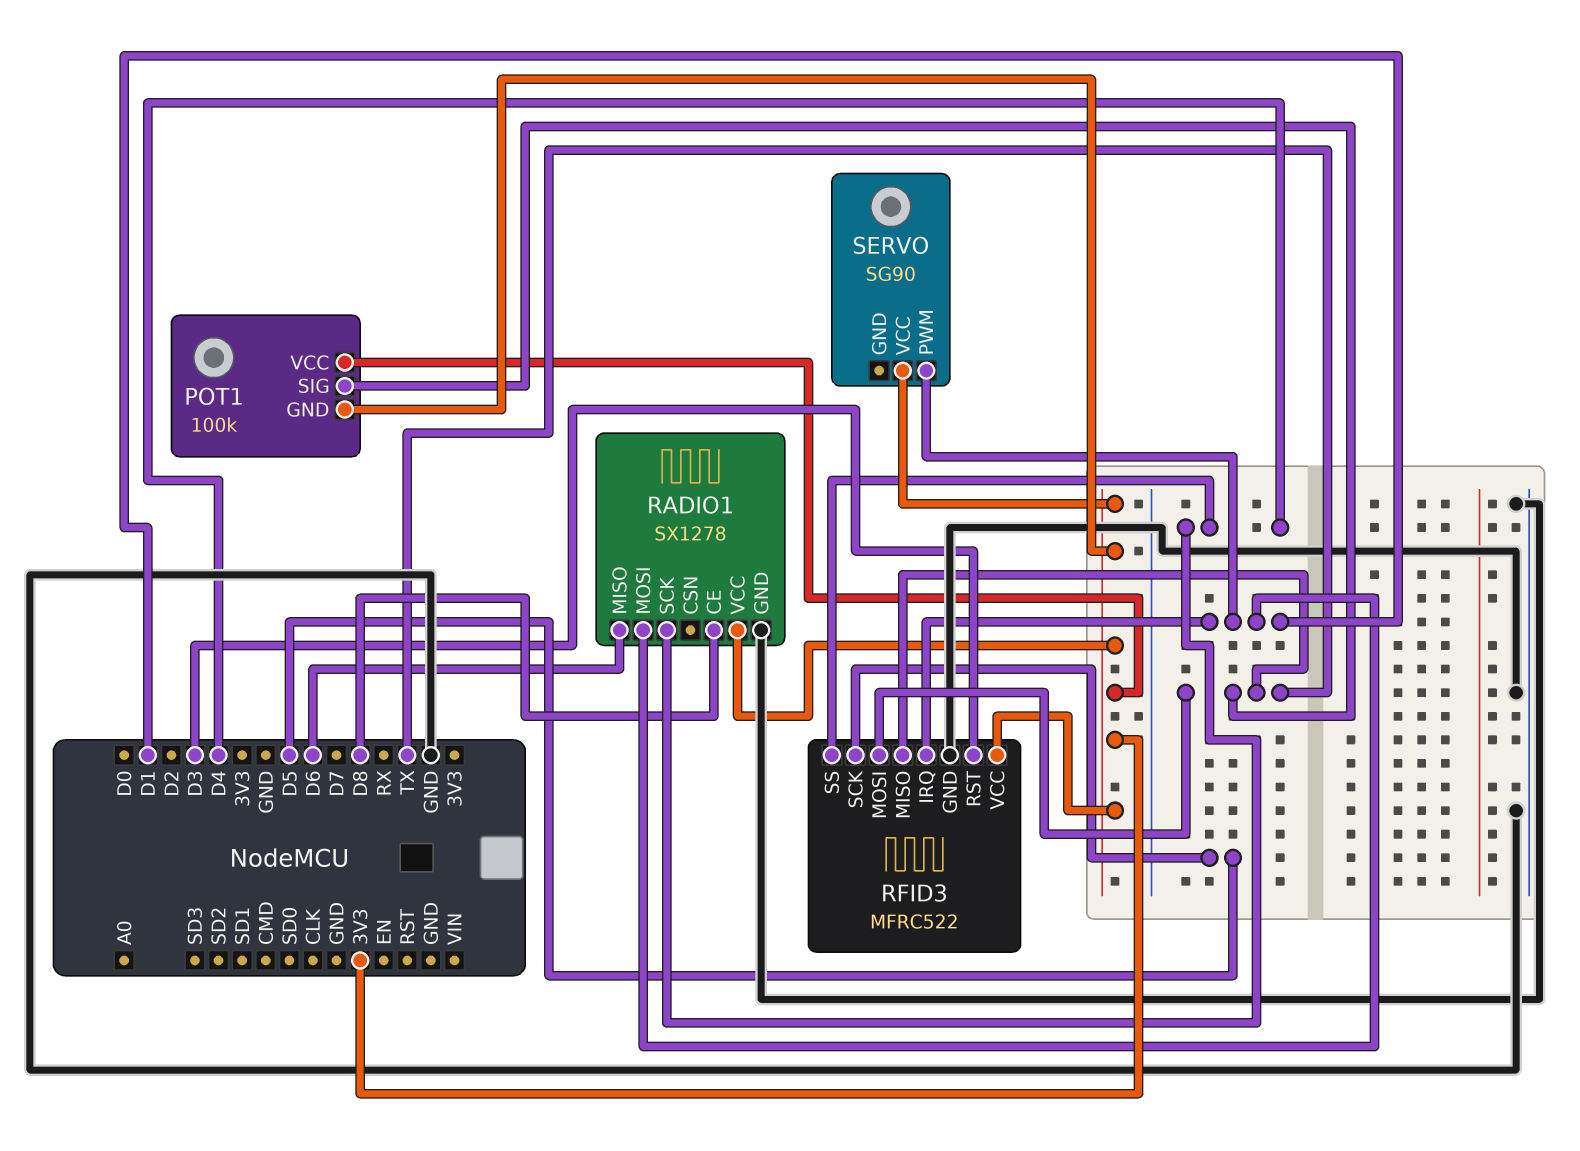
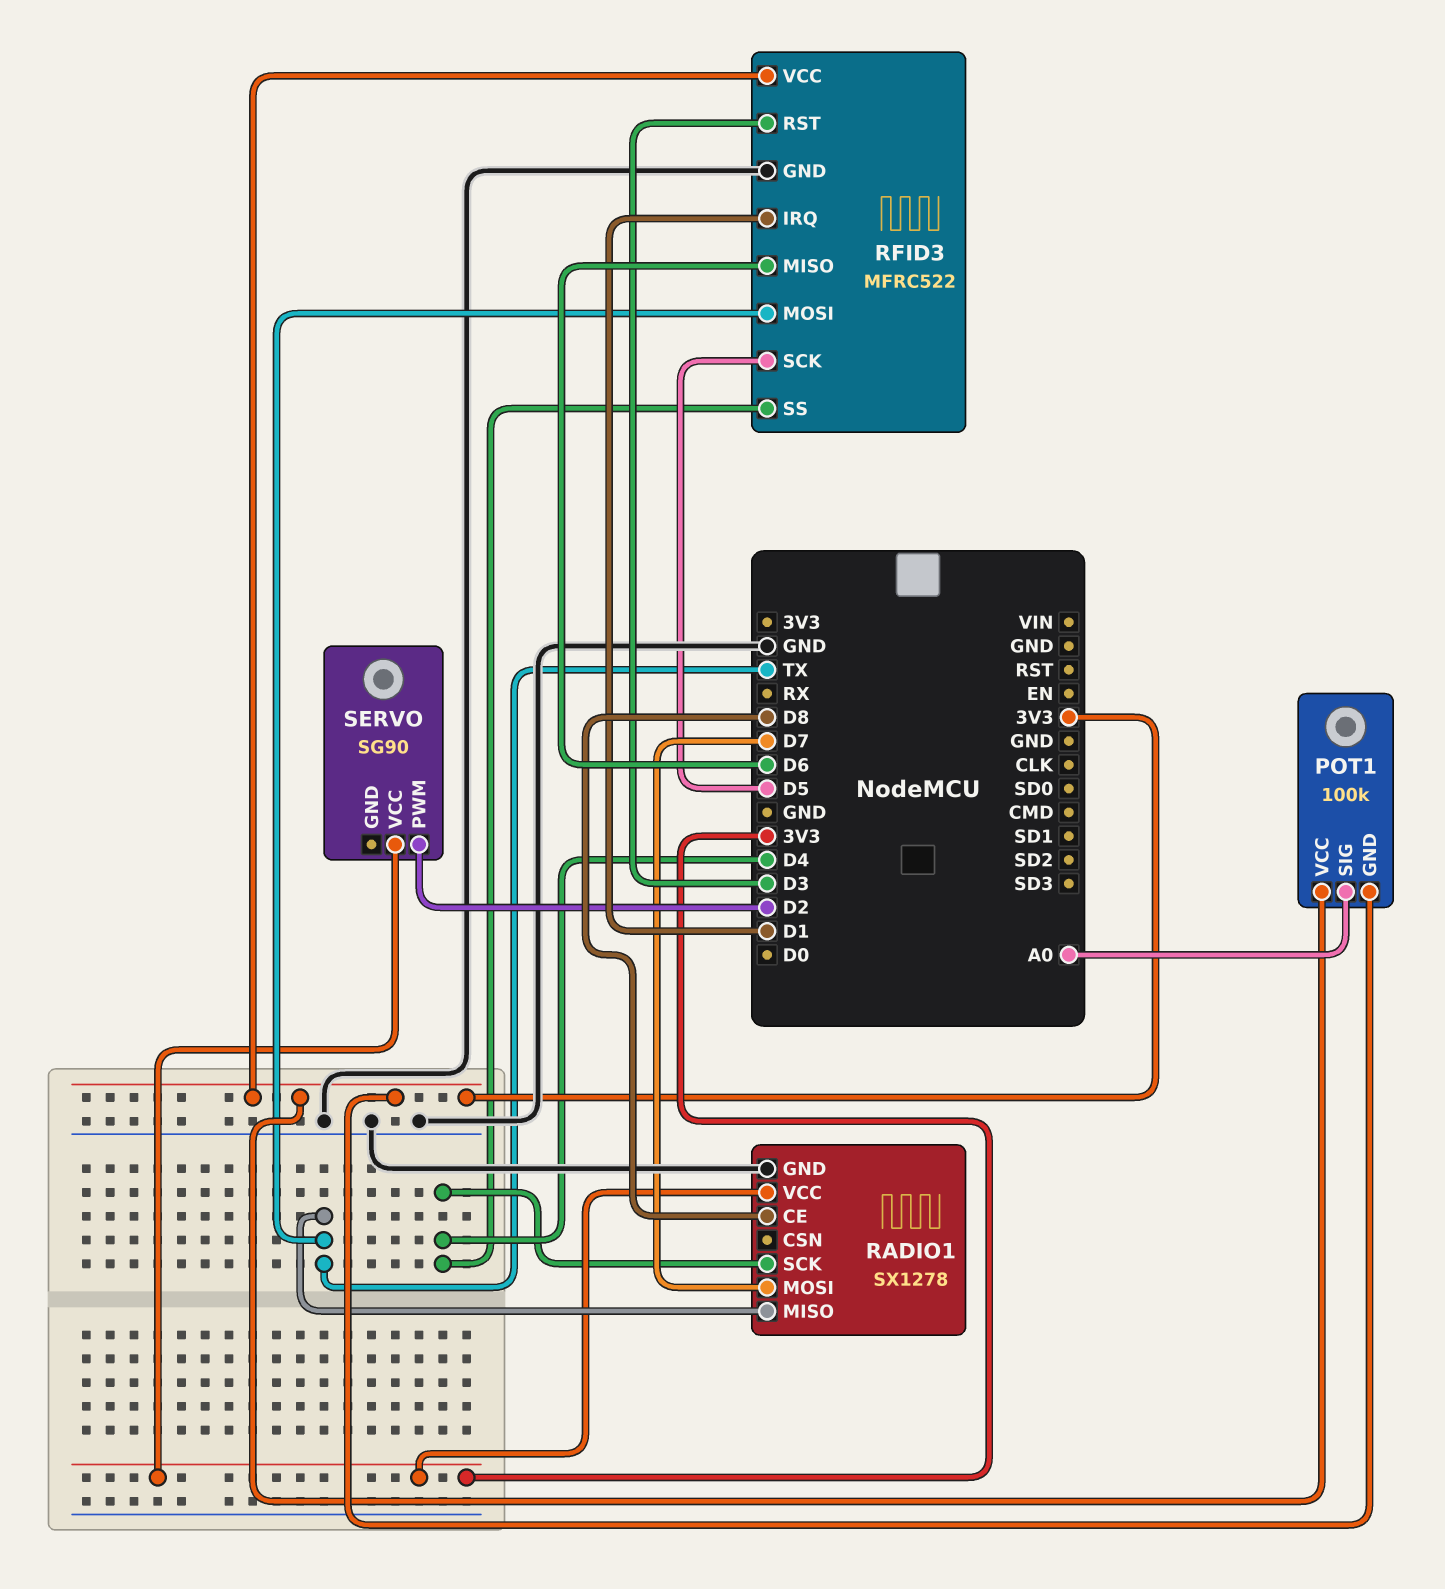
POT1 pin SIG: TX -> A0
RADIO1 pin MISO: D6 -> TX
RADIO1 pin MOSI: D1 -> D7
RFID3 pin MISO: TX -> D6
SERVO pin PWM: D1 -> D2

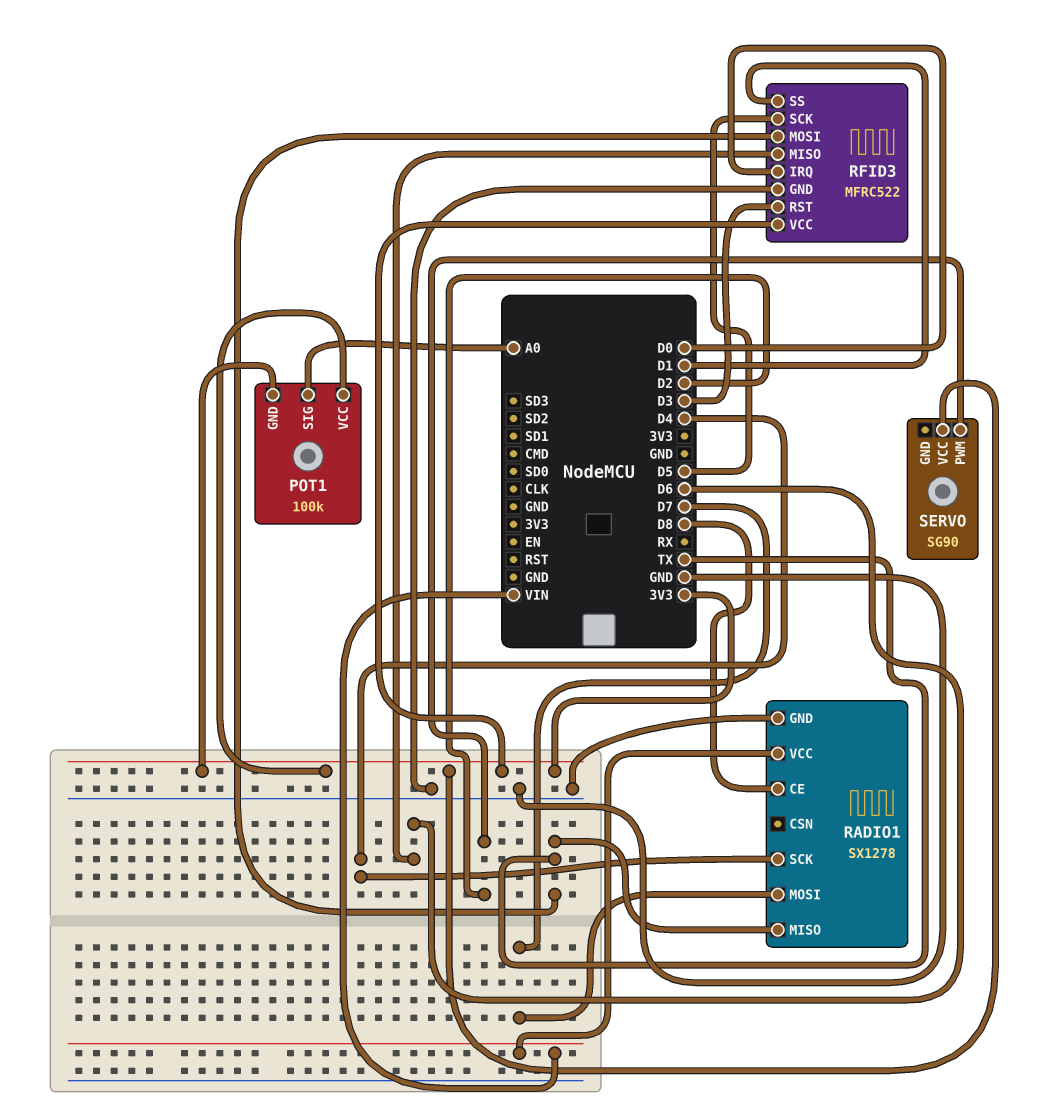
RADIO1 pin VCC: 3V3 -> VIN
RFID3 pin IRQ: D1 -> D0
RFID3 pin SS: D4 -> D1

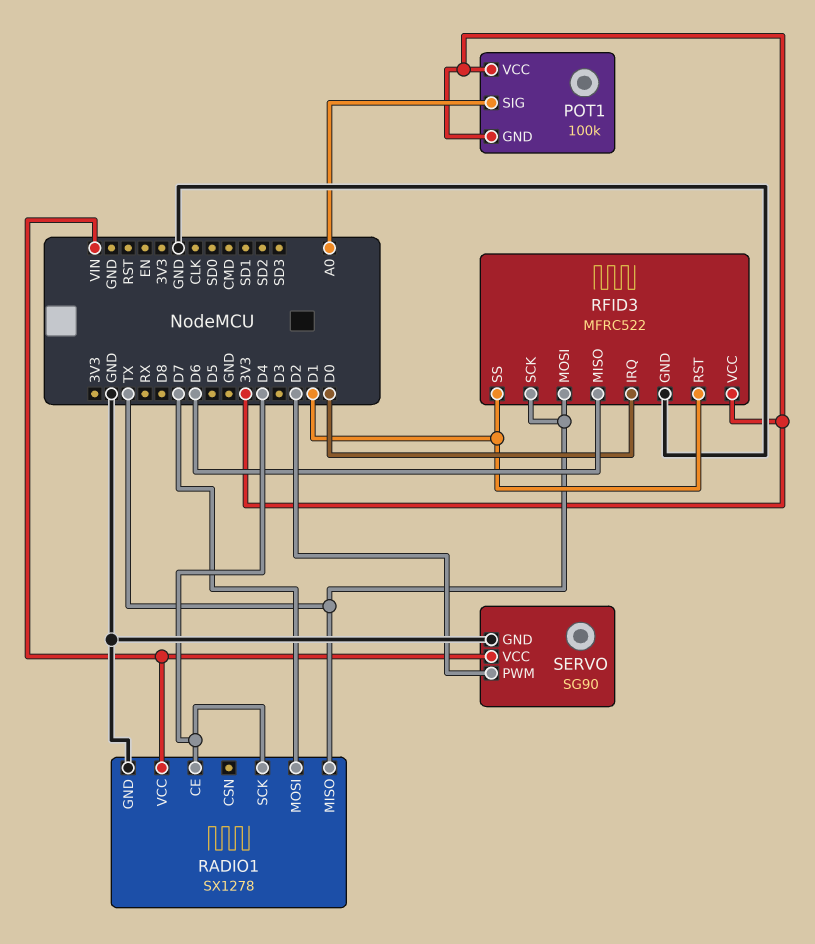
RADIO1 pin CE: D8 -> D4
RFID3 pin RST: D3 -> D1
RFID3 pin SCK: D5 -> TX
SERVO pin GND: none -> GND
SERVO pin VCC: 3V3 -> VIN

